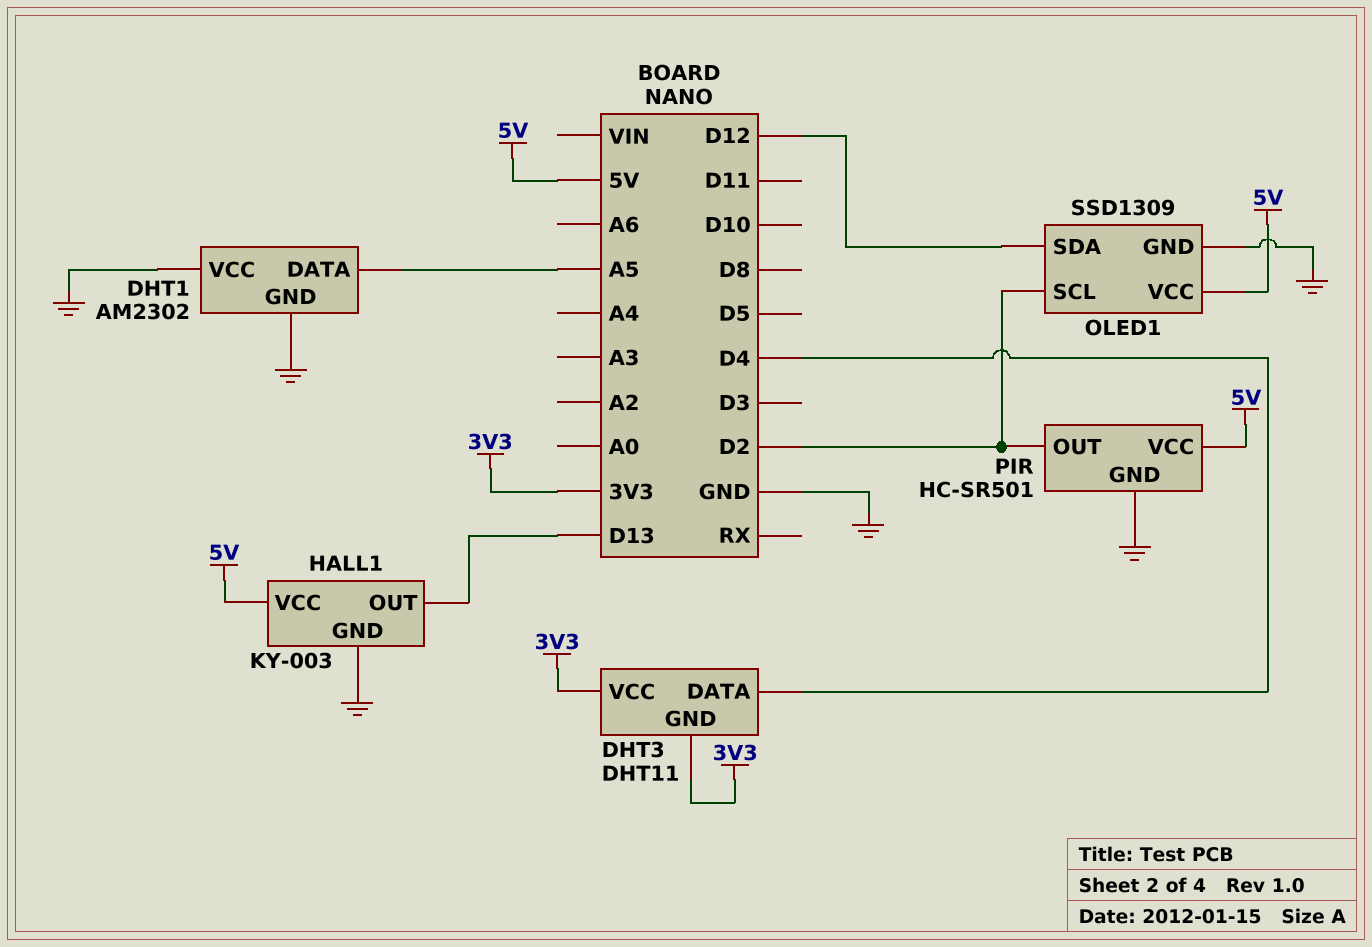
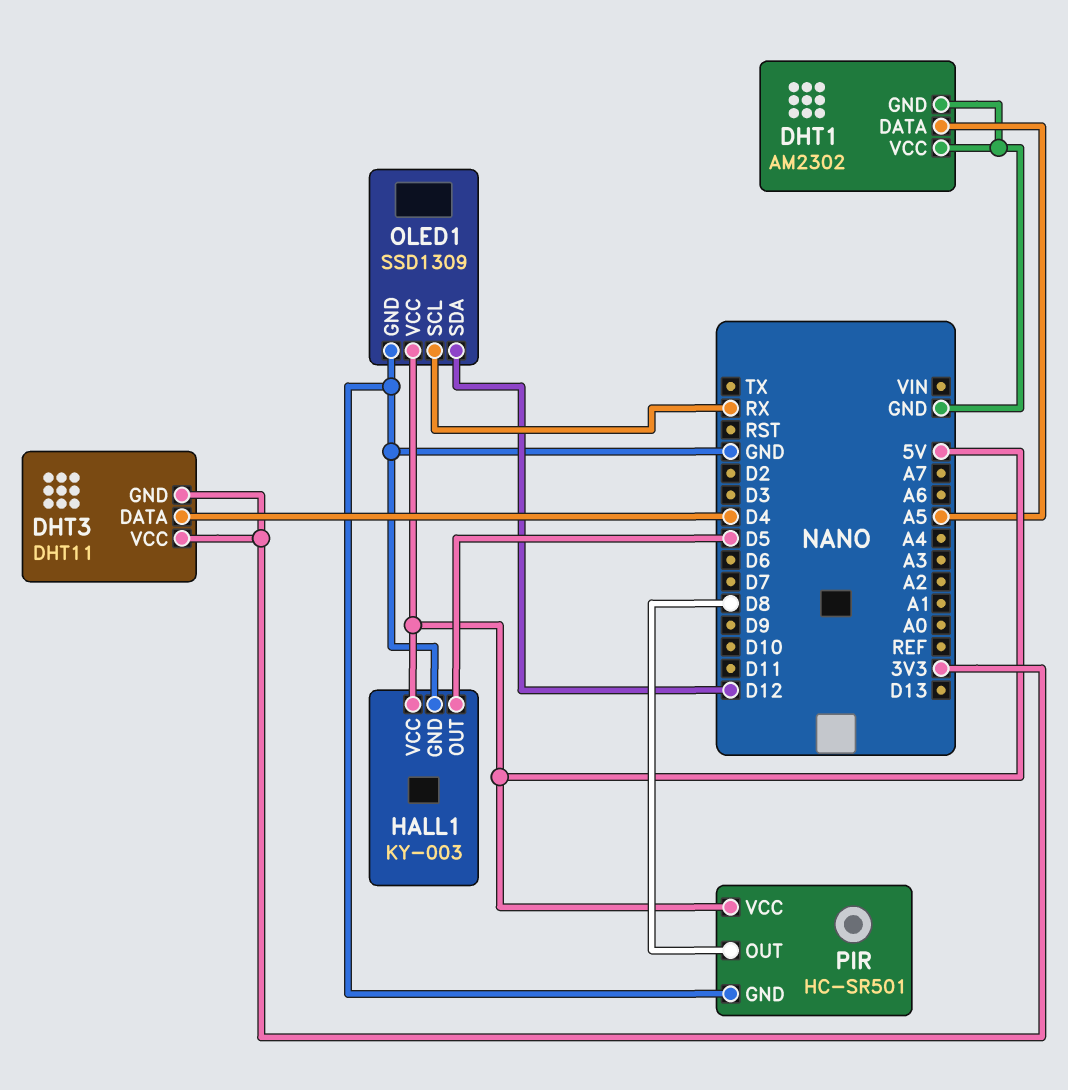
HALL1 pin OUT: D13 -> D5
OLED1 pin SCL: D2 -> RX
PIR pin OUT: D2 -> D8

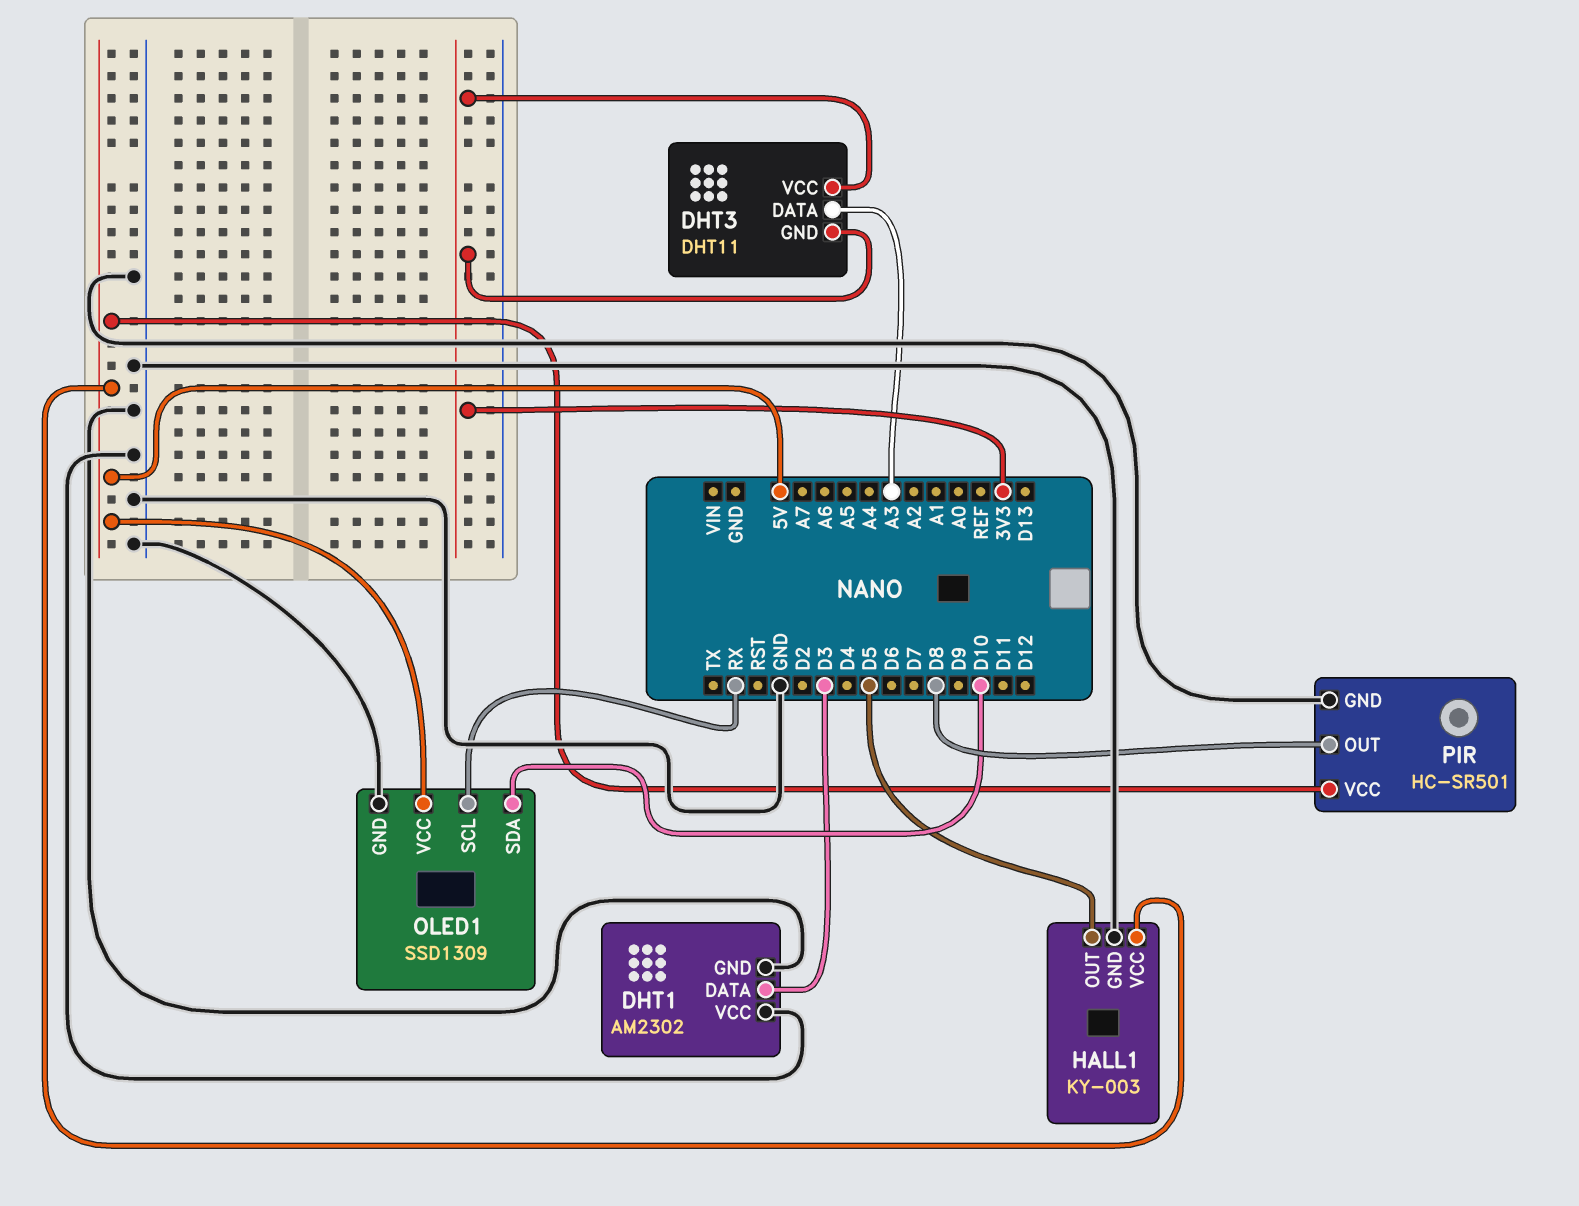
DHT1 pin DATA: A5 -> D3
DHT3 pin DATA: D4 -> A3
OLED1 pin SDA: D12 -> D10

